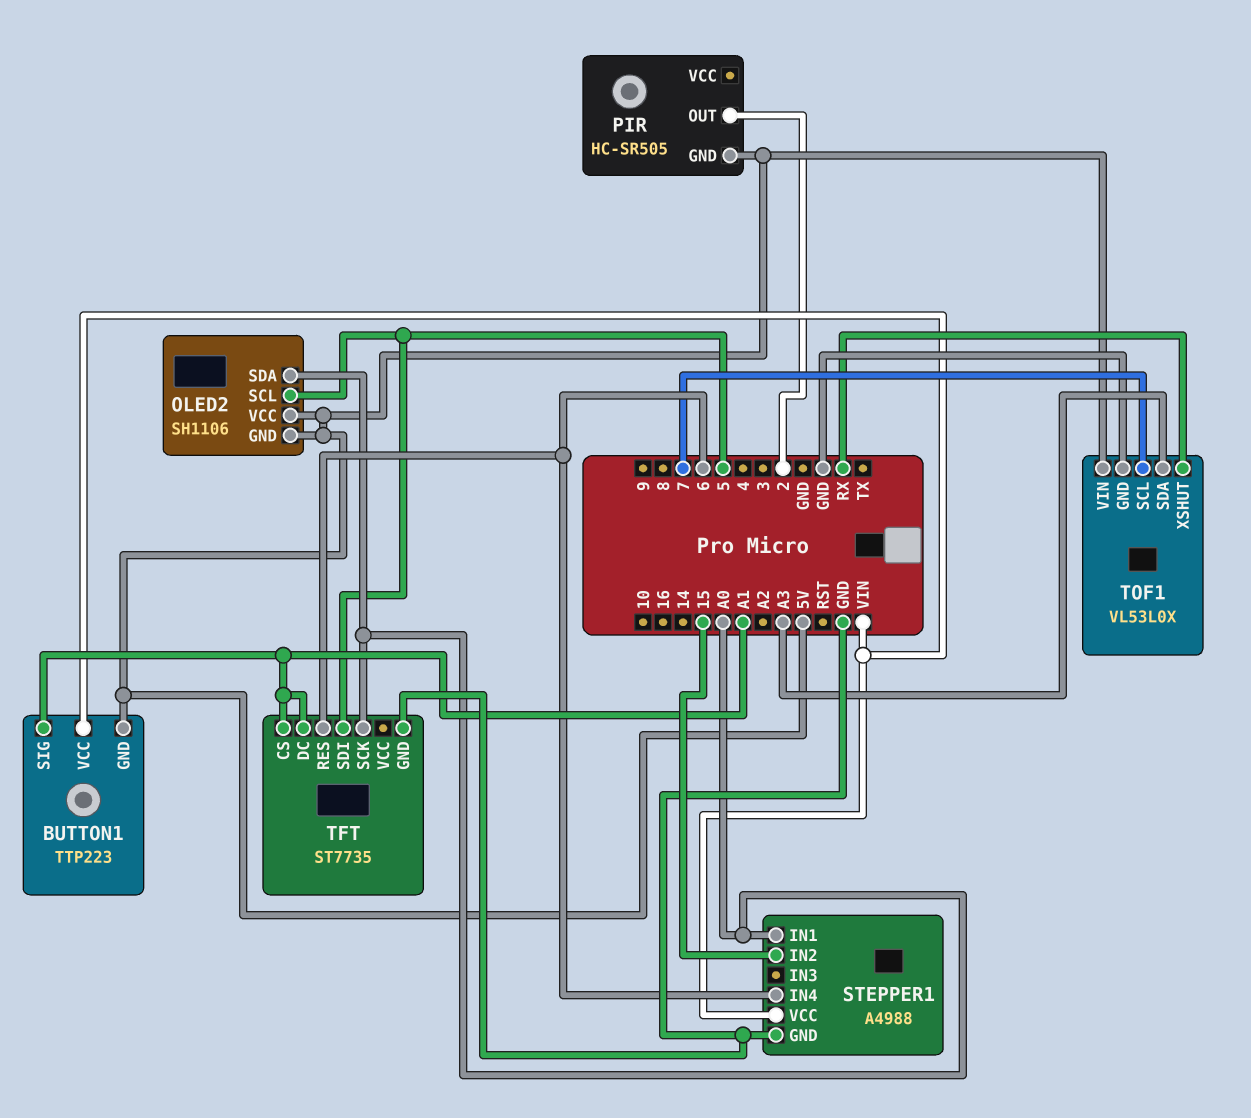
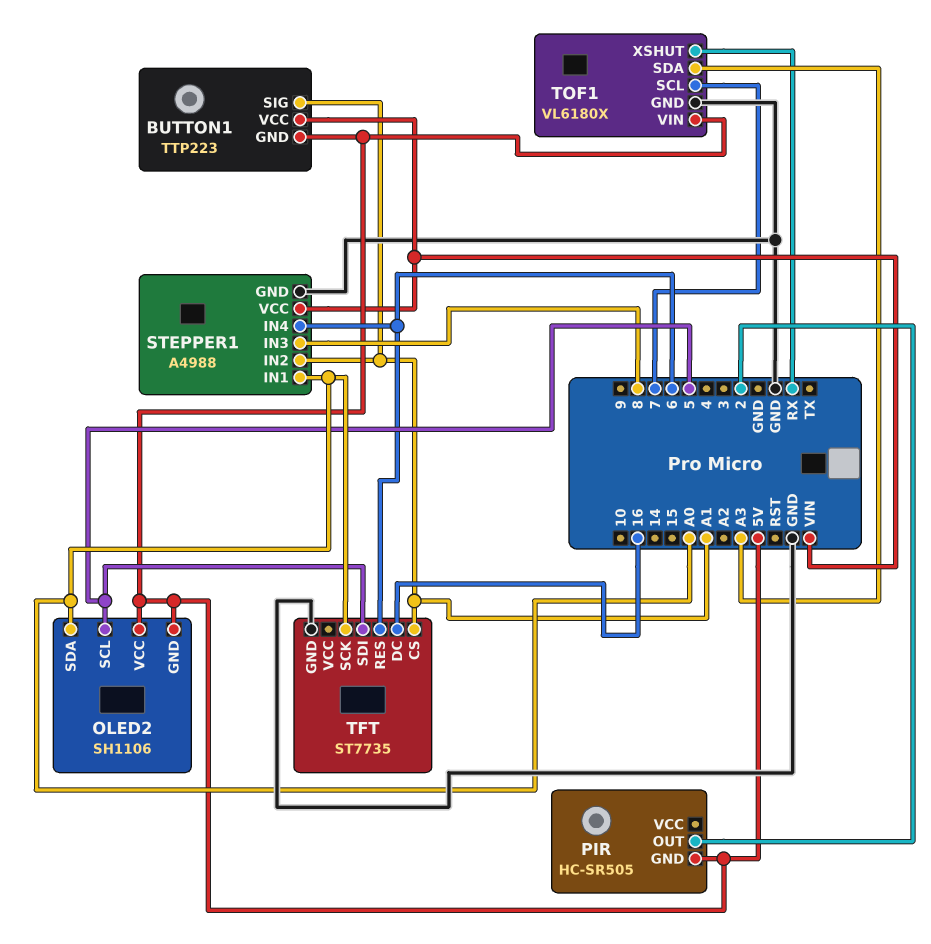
STEPPER1 pin IN2: 15 -> A1
STEPPER1 pin IN3: none -> 8
TFT pin DC: A1 -> 16
TOF1: VL53L0X -> VL6180X

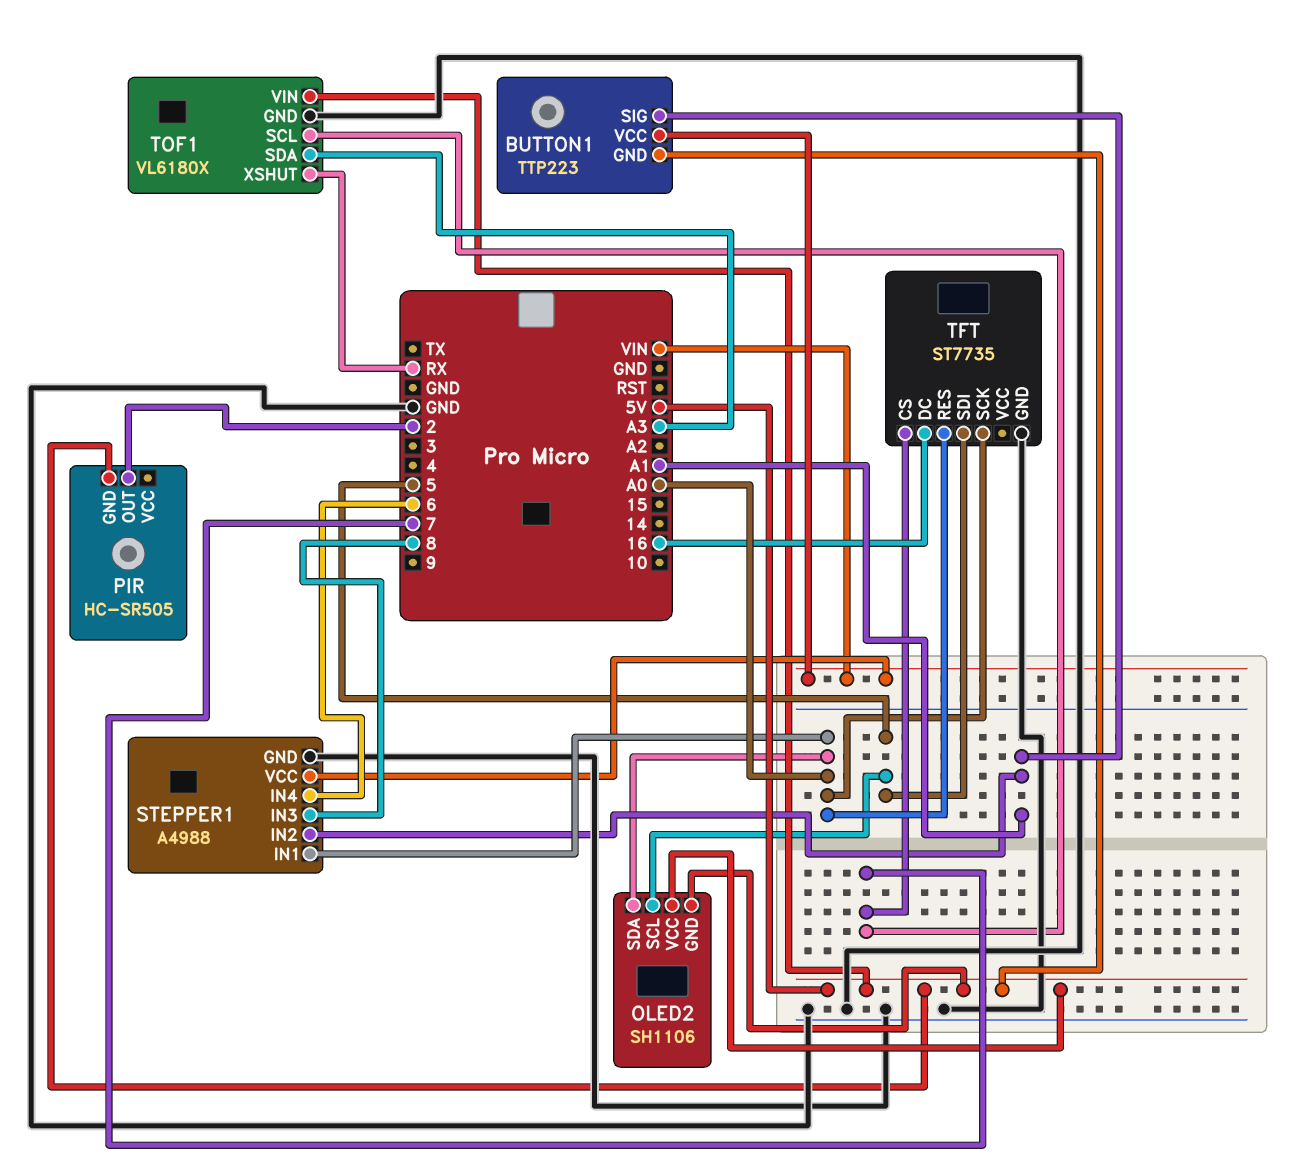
TFT pin CS: A1 -> 7
TFT pin RES: 6 -> A0

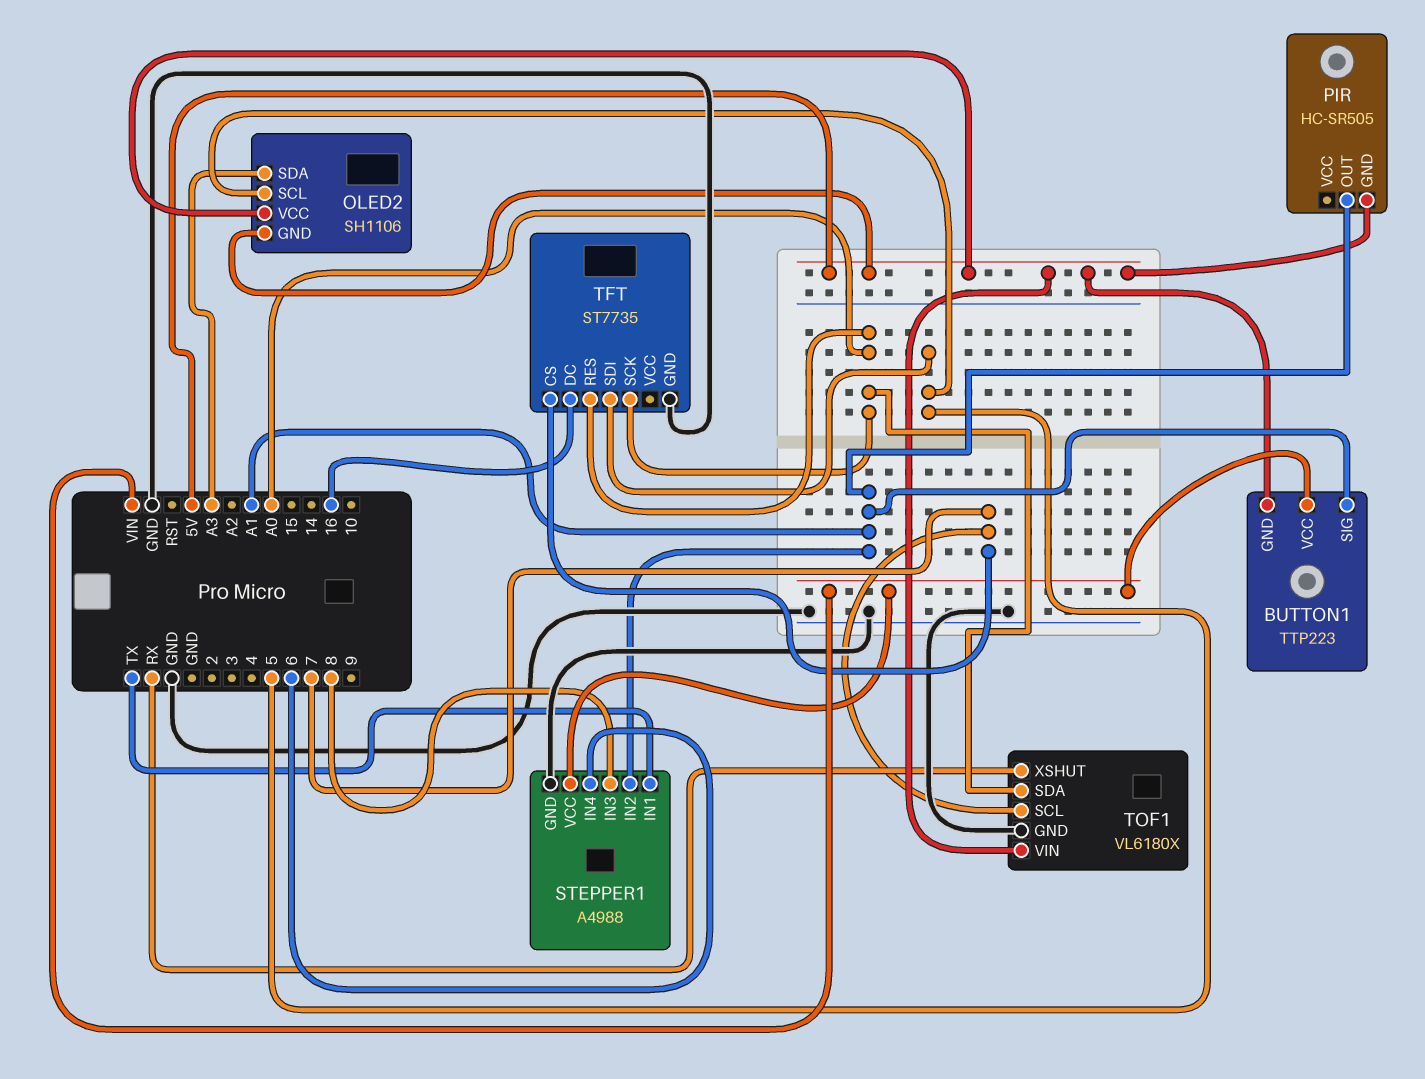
OLED2 pin SDA: A0 -> A3
PIR pin OUT: 2 -> A1
STEPPER1 pin IN1: A0 -> TX
TOF1 pin SDA: A3 -> A0

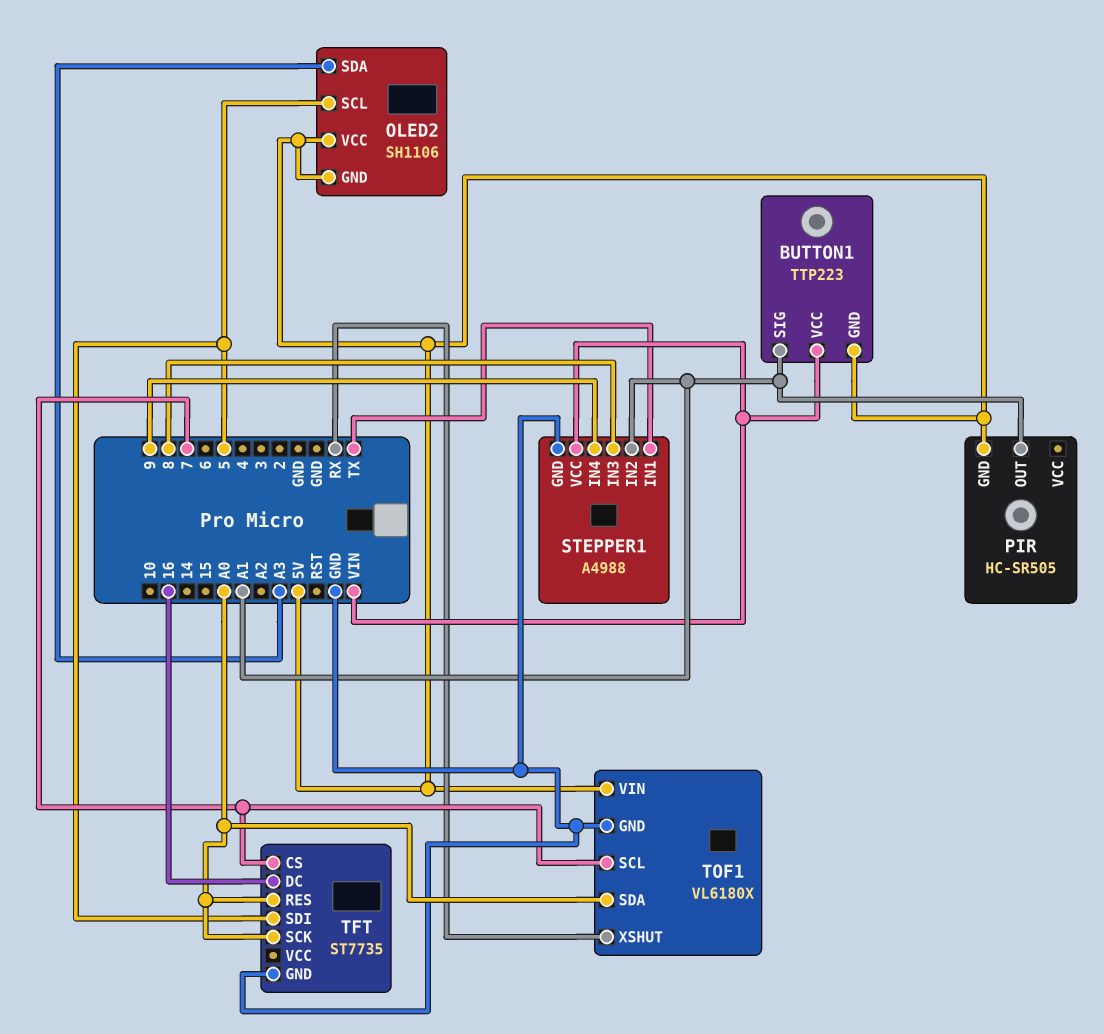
STEPPER1 pin IN4: 6 -> 9

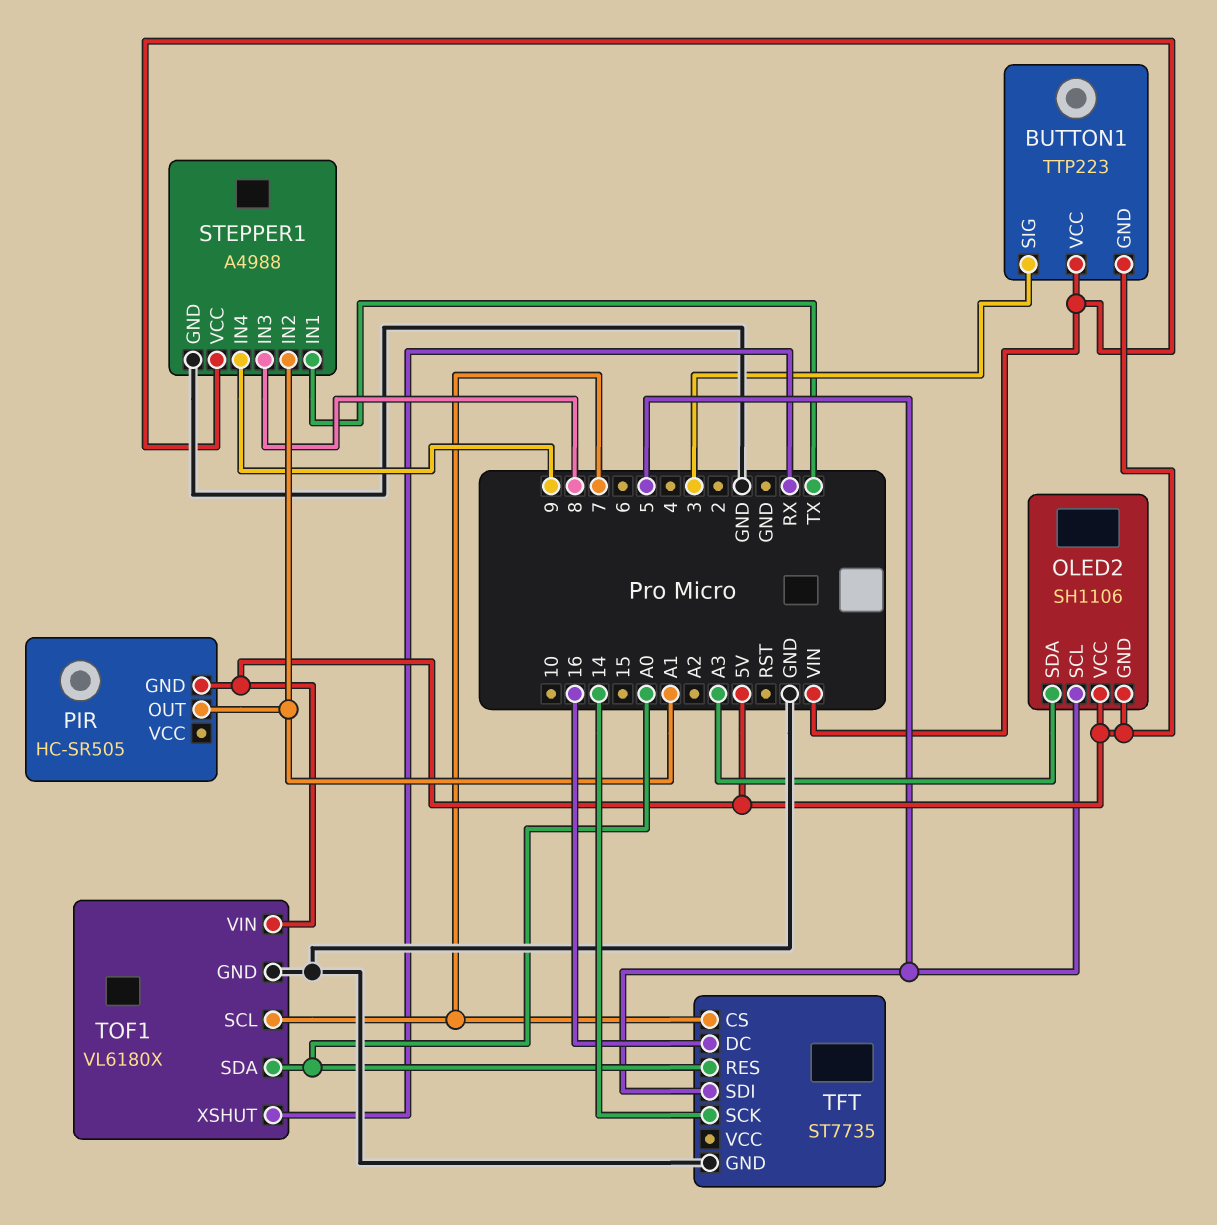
BUTTON1 pin SIG: A1 -> 3
TFT pin SCK: A0 -> 14

